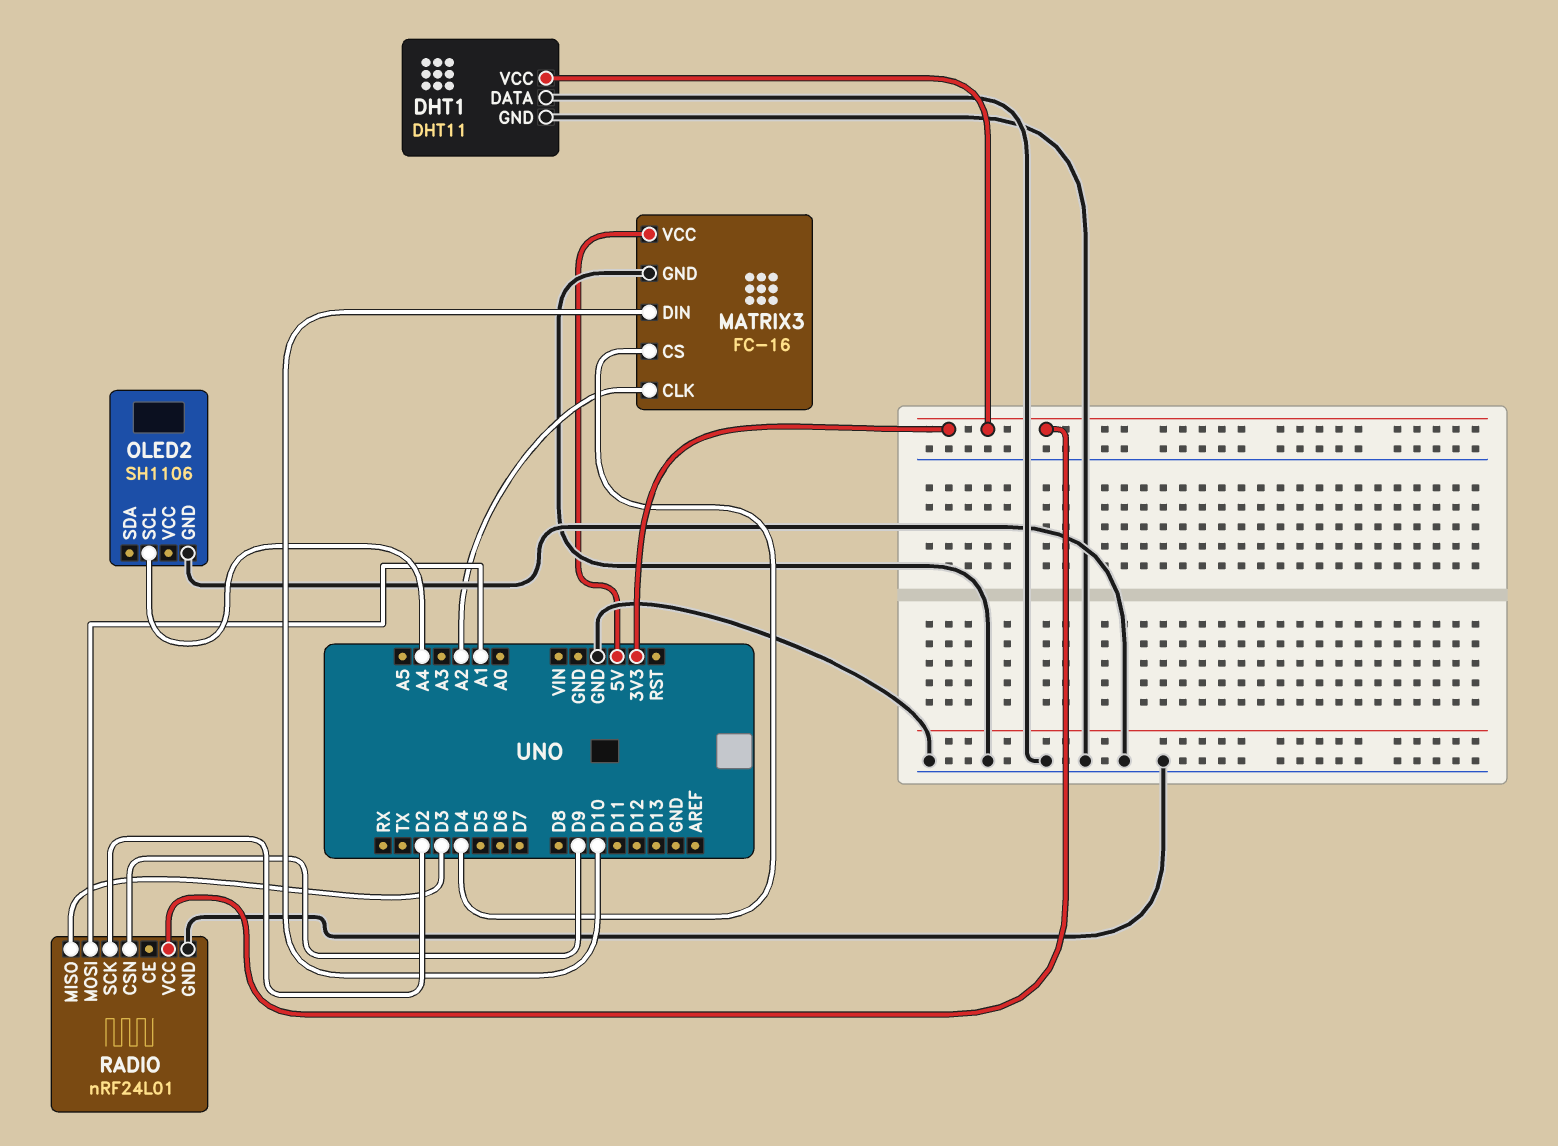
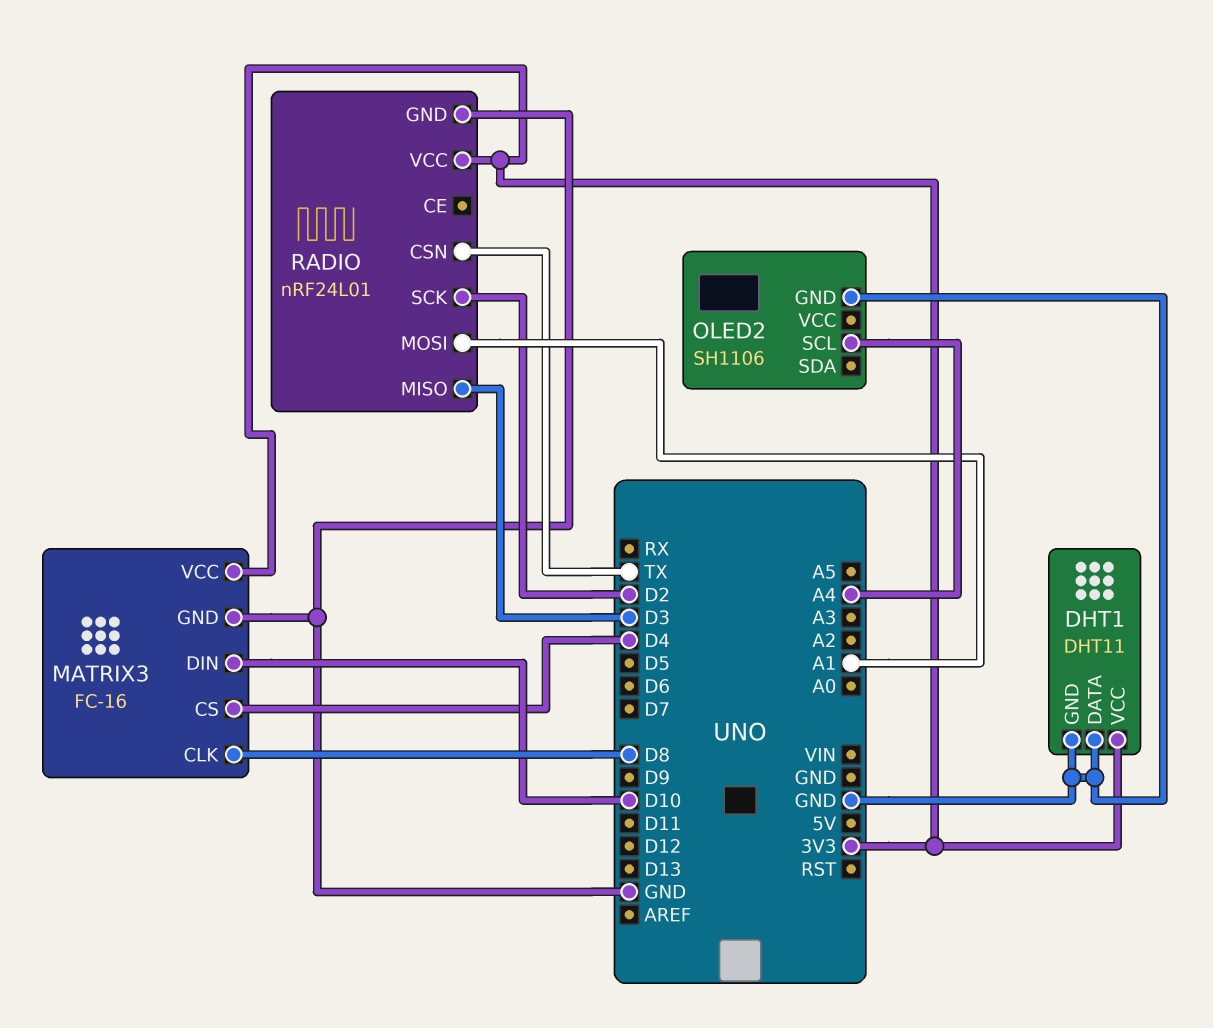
MATRIX3 pin CLK: A2 -> D8
MATRIX3 pin VCC: 5V -> 3V3
RADIO pin CSN: D9 -> TX

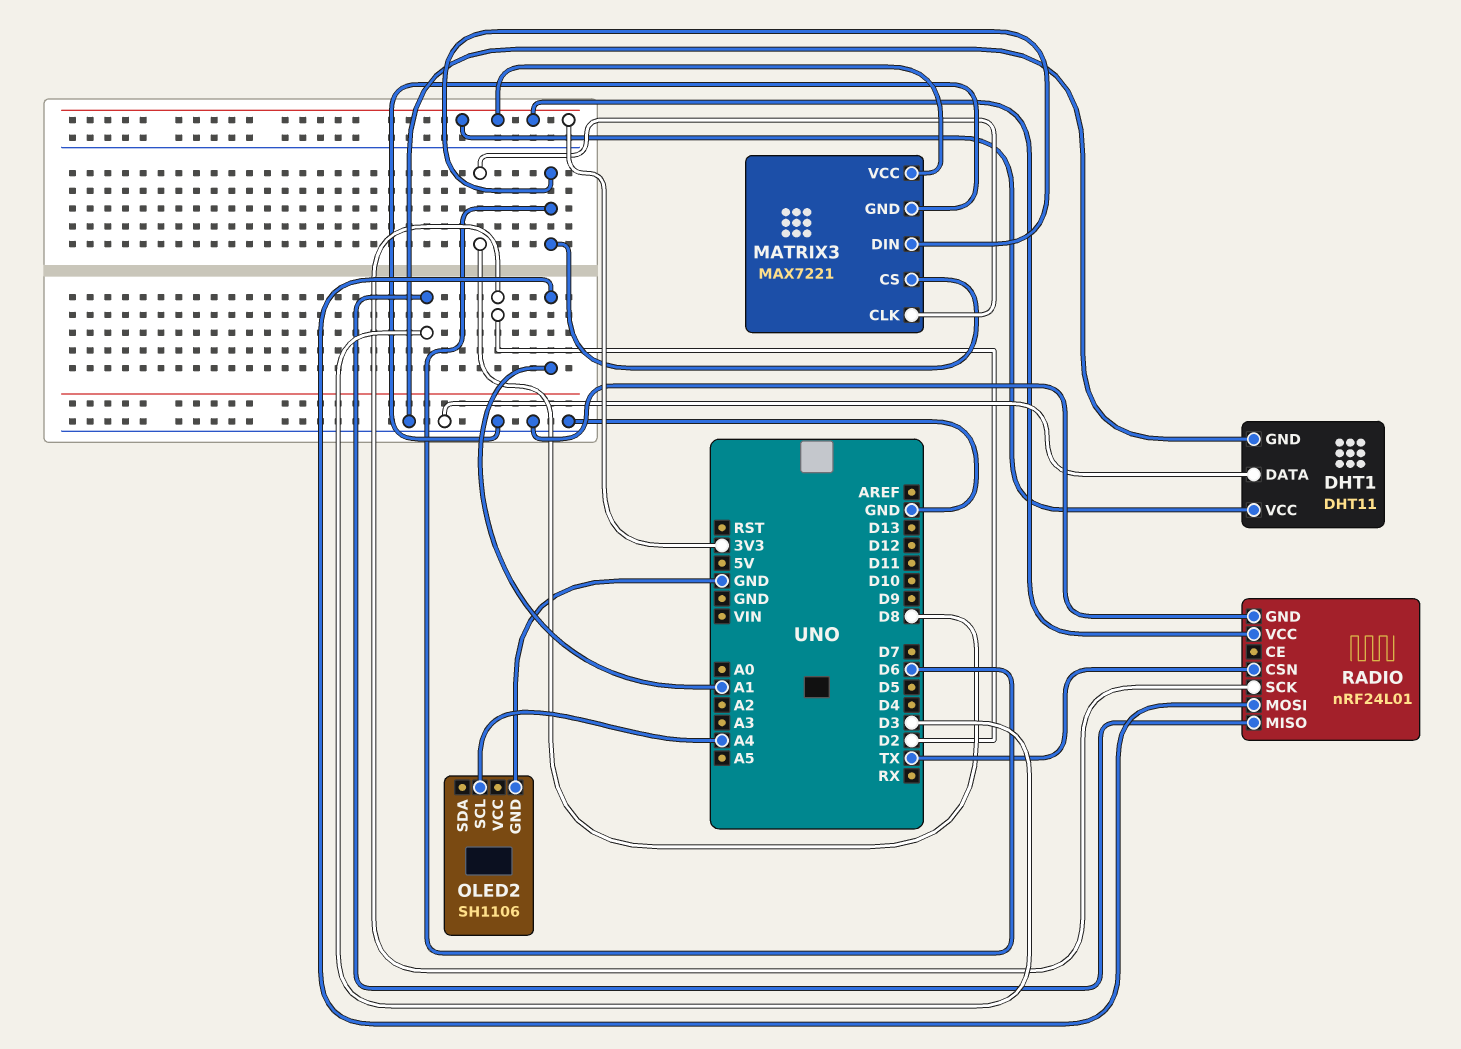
MATRIX3: FC-16 -> MAX7221
MATRIX3 pin CS: D4 -> D6
MATRIX3 pin DIN: D10 -> D6

